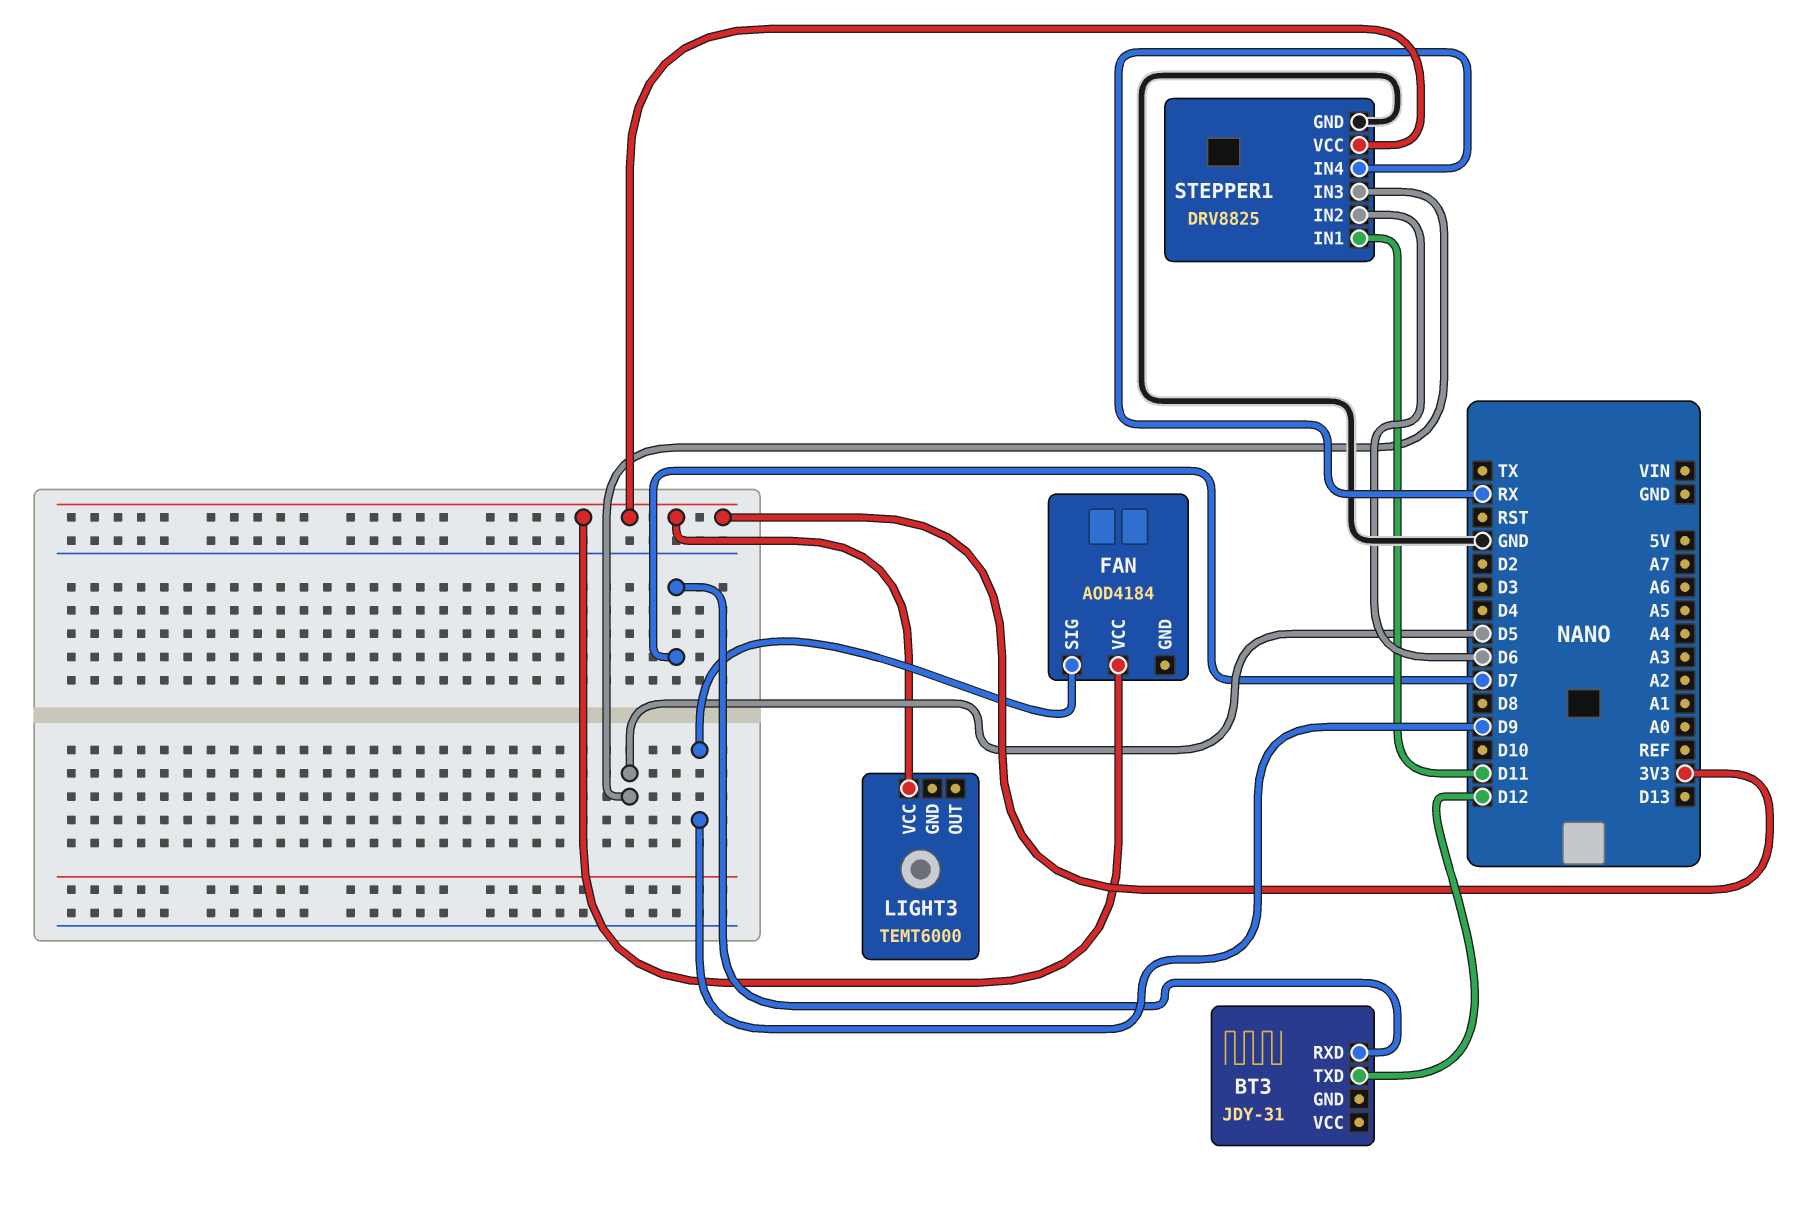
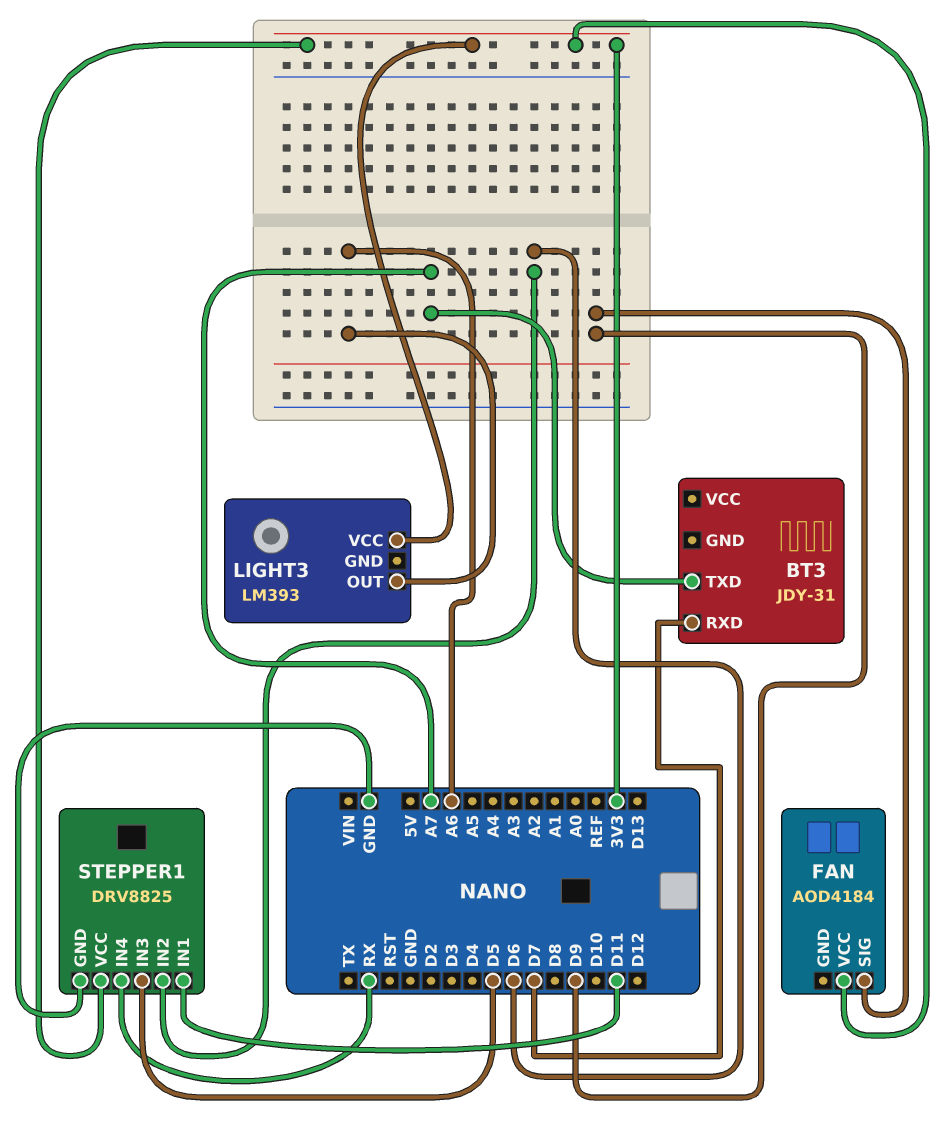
BT3 pin TXD: D12 -> A7
LIGHT3: TEMT6000 -> LM393
LIGHT3 pin OUT: none -> A6

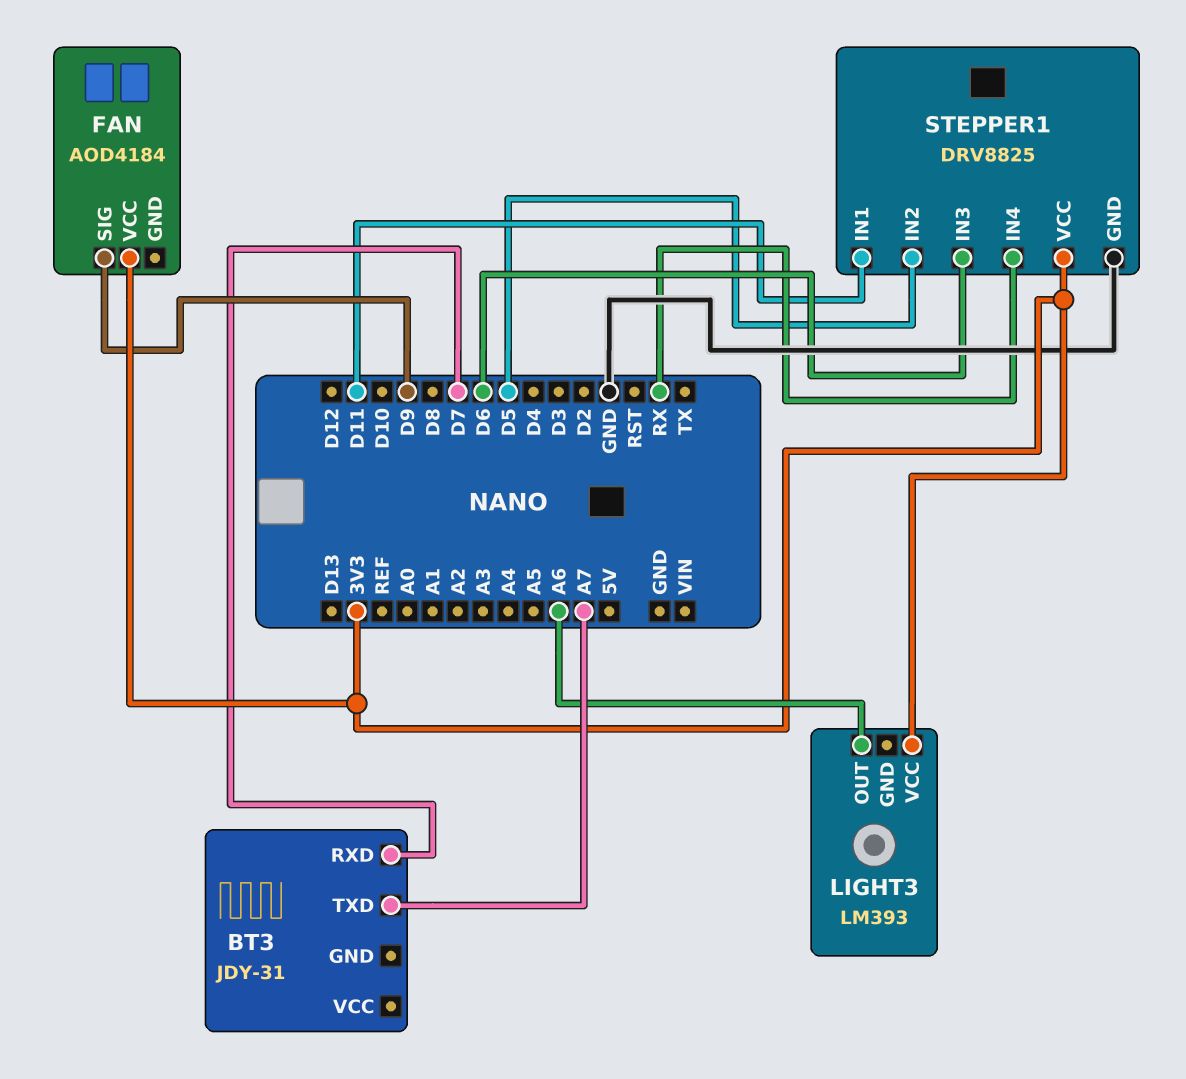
STEPPER1 pin IN2: D6 -> D5
STEPPER1 pin IN3: D5 -> D6

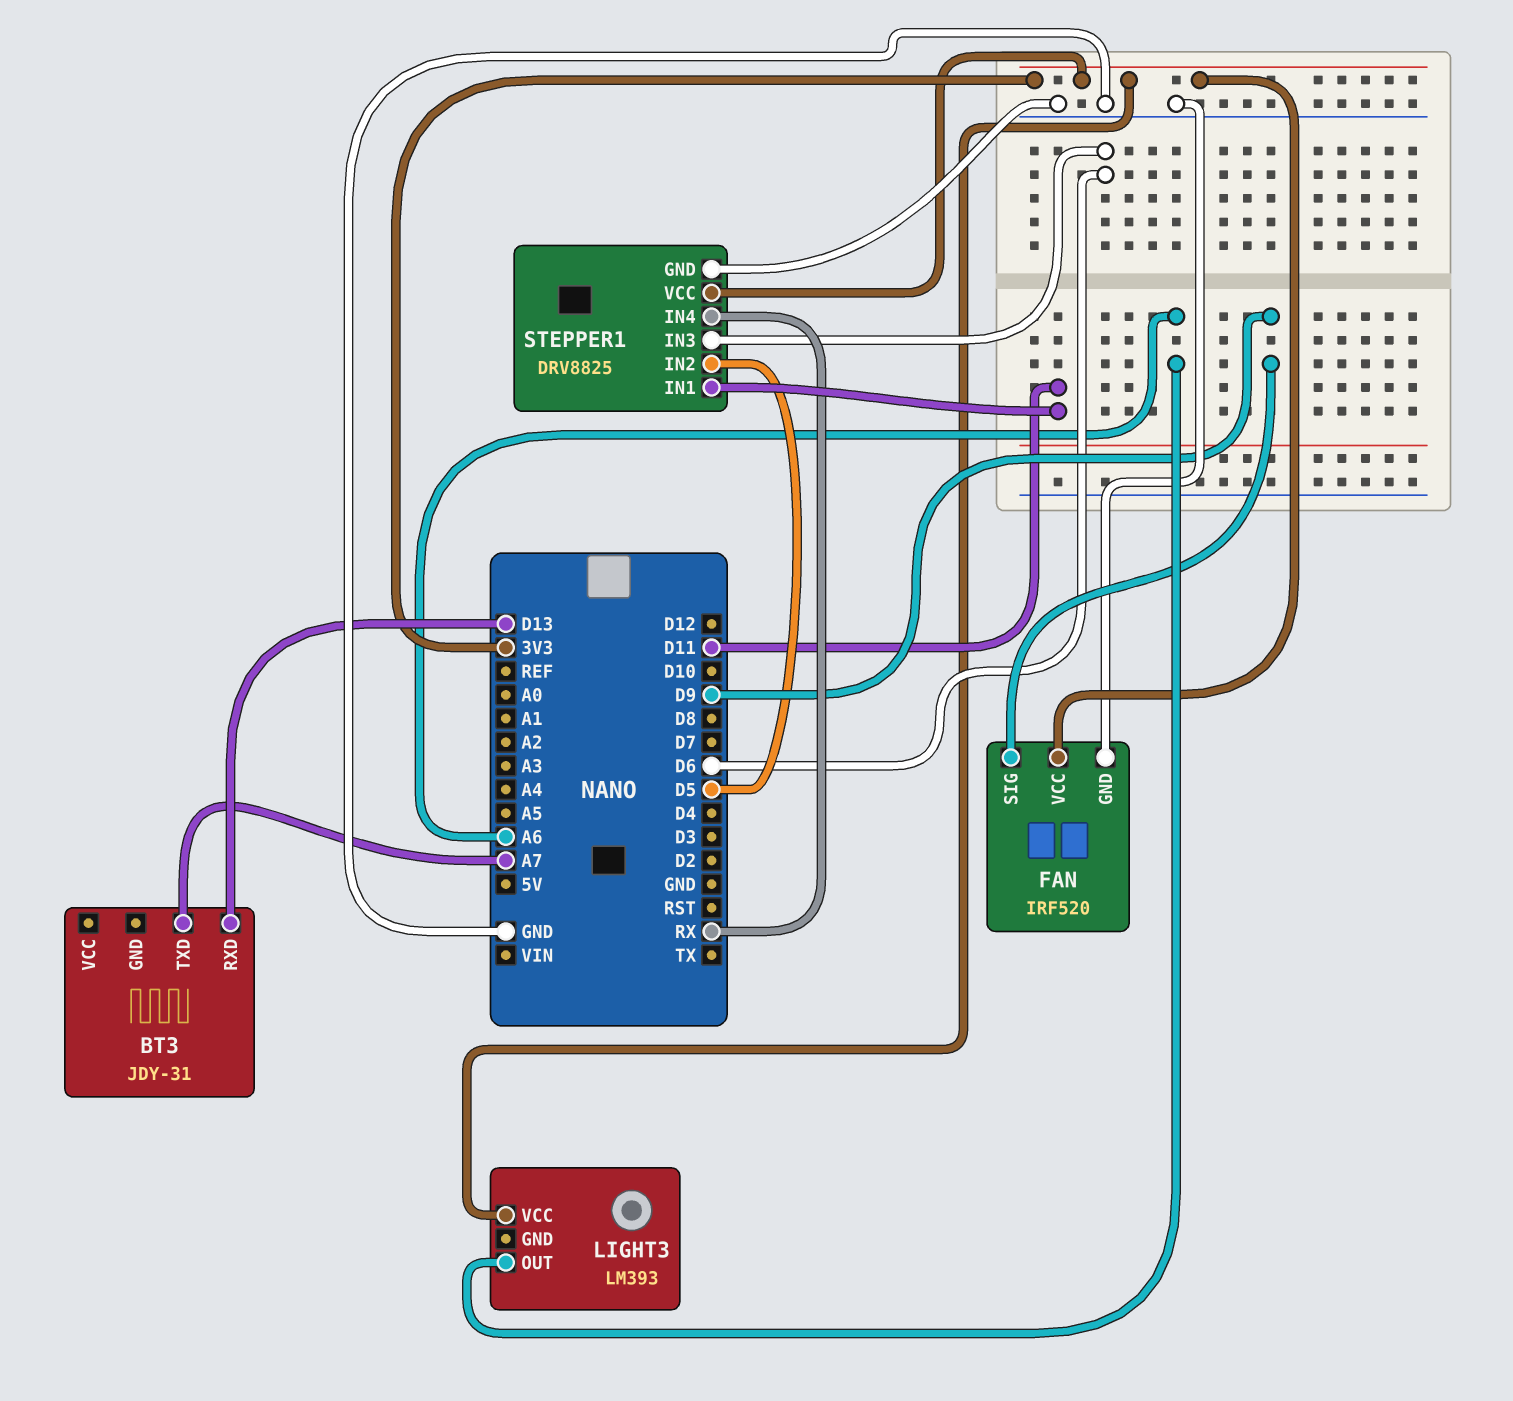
BT3 pin RXD: D7 -> D13
FAN: AOD4184 -> IRF520
FAN pin GND: none -> GND

